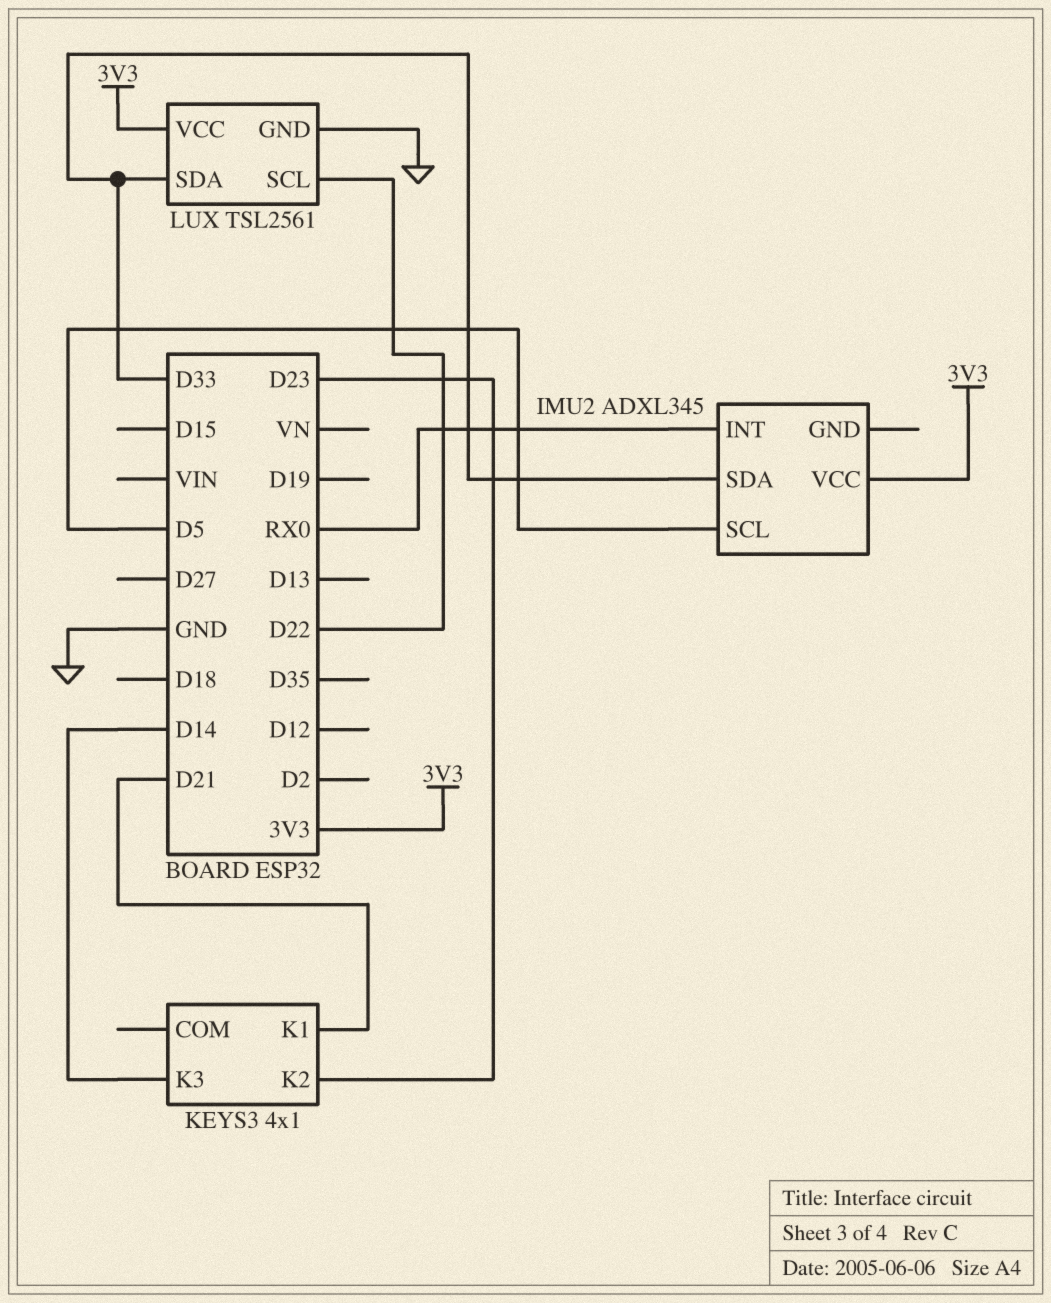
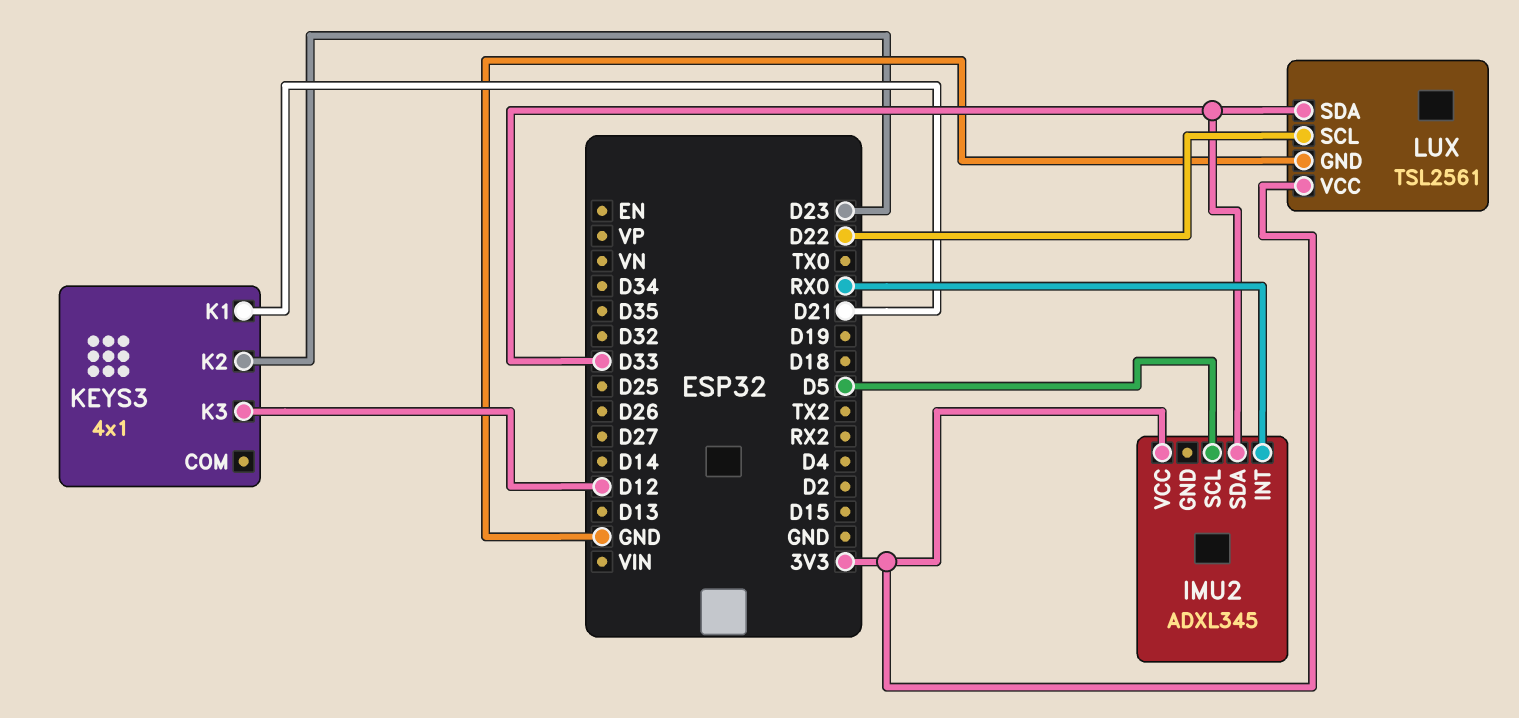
KEYS3 pin K3: D14 -> D12

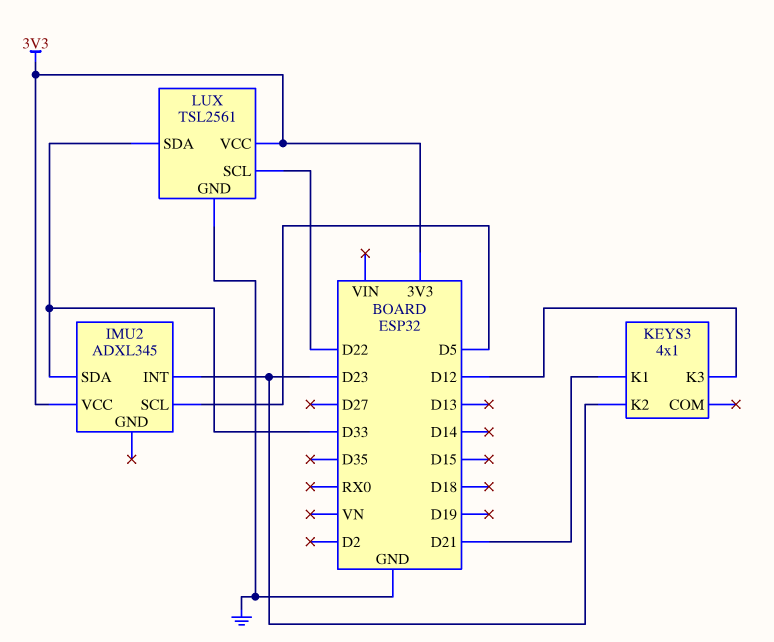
IMU2 pin INT: RX0 -> D23

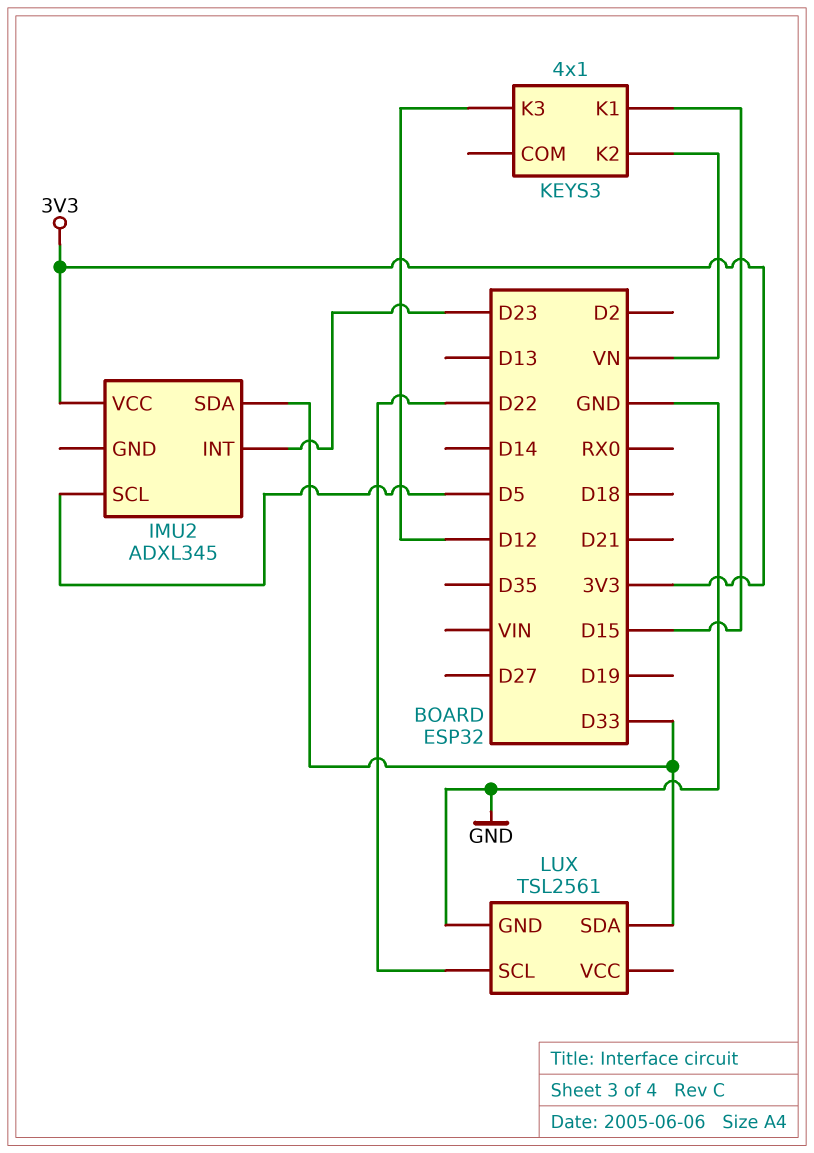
KEYS3 pin K1: D21 -> D15
KEYS3 pin K2: D23 -> VN
LUX pin VCC: 3V3 -> none

